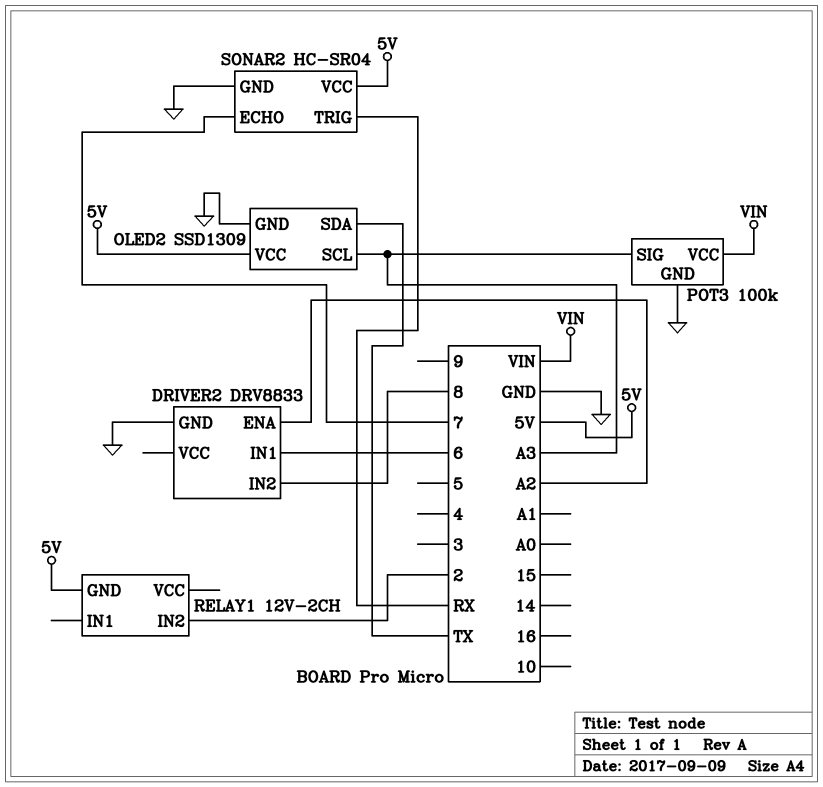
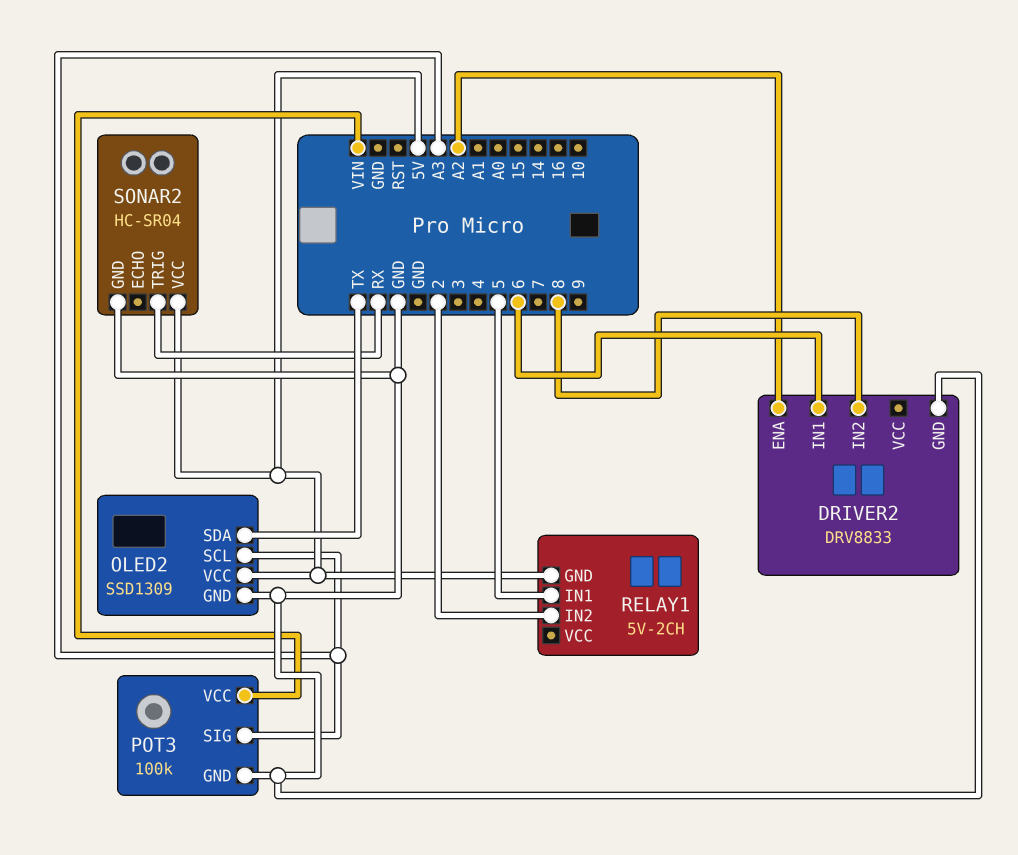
RELAY1: 12V-2CH -> 5V-2CH
RELAY1 pin IN1: none -> 5
SONAR2 pin ECHO: 7 -> none

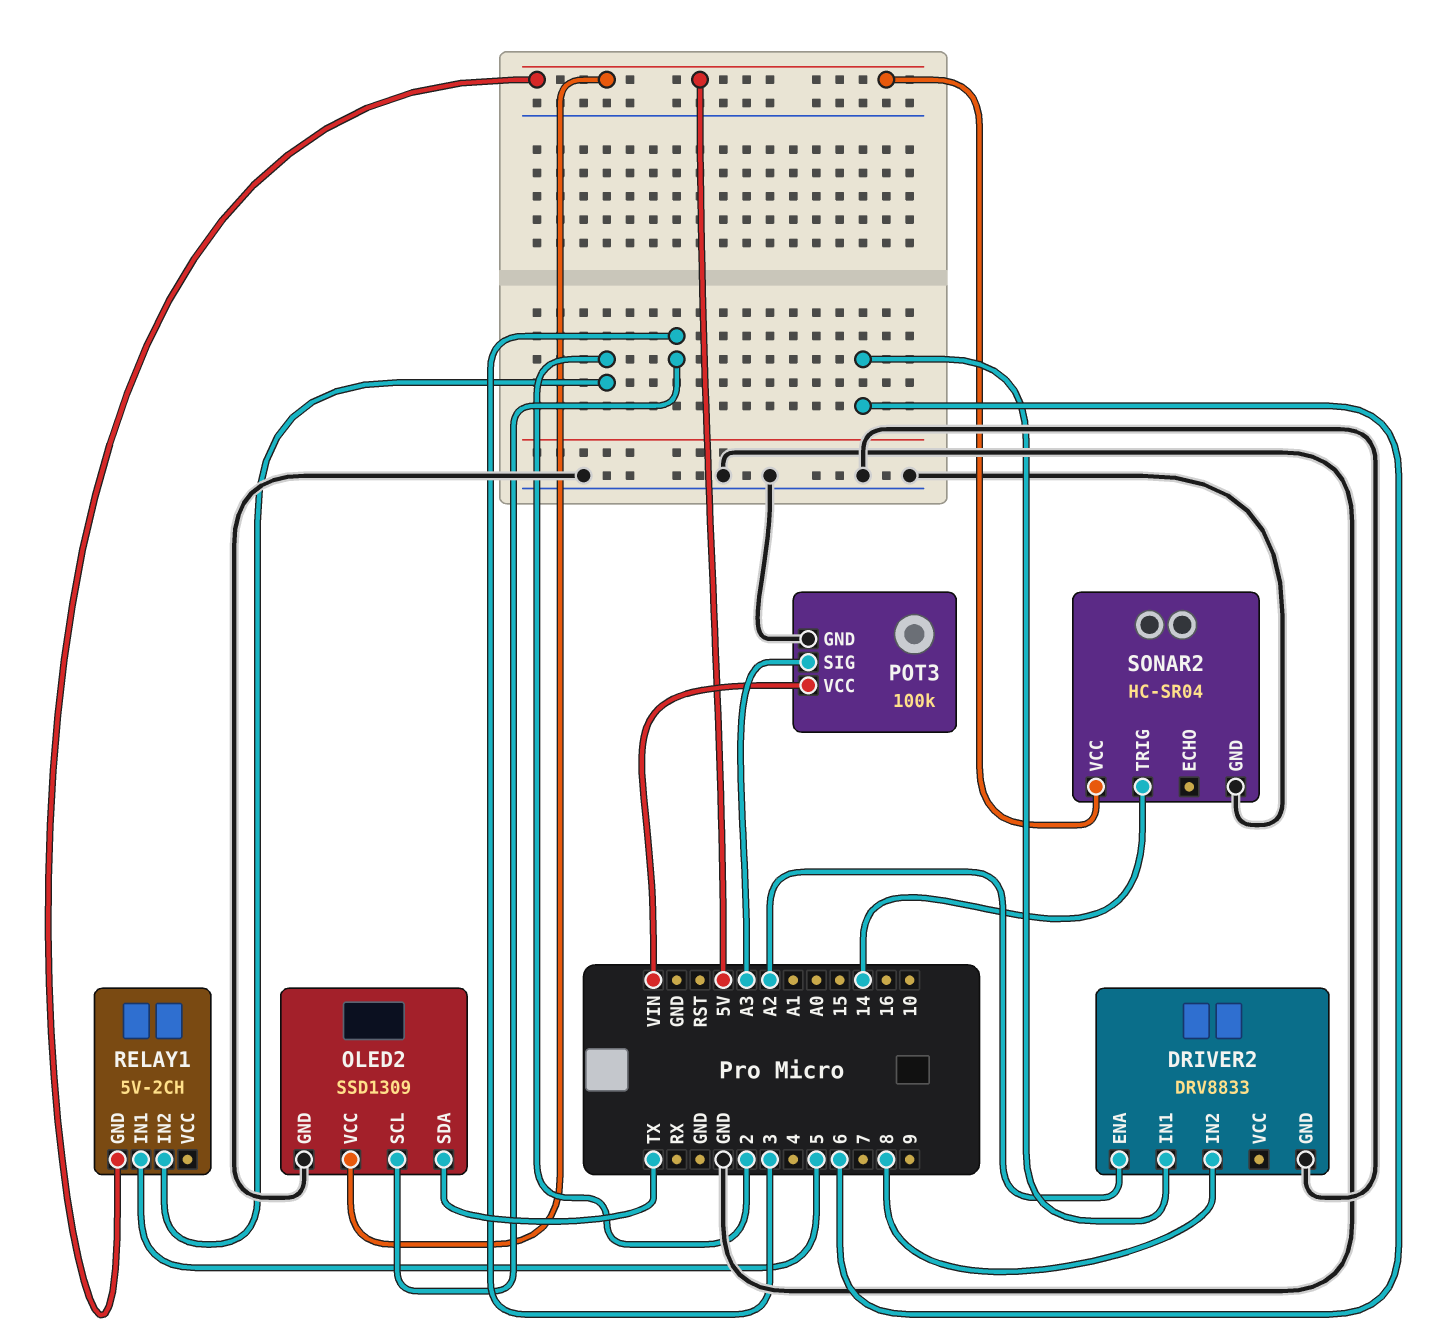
OLED2 pin SCL: A3 -> 3
SONAR2 pin TRIG: RX -> 14

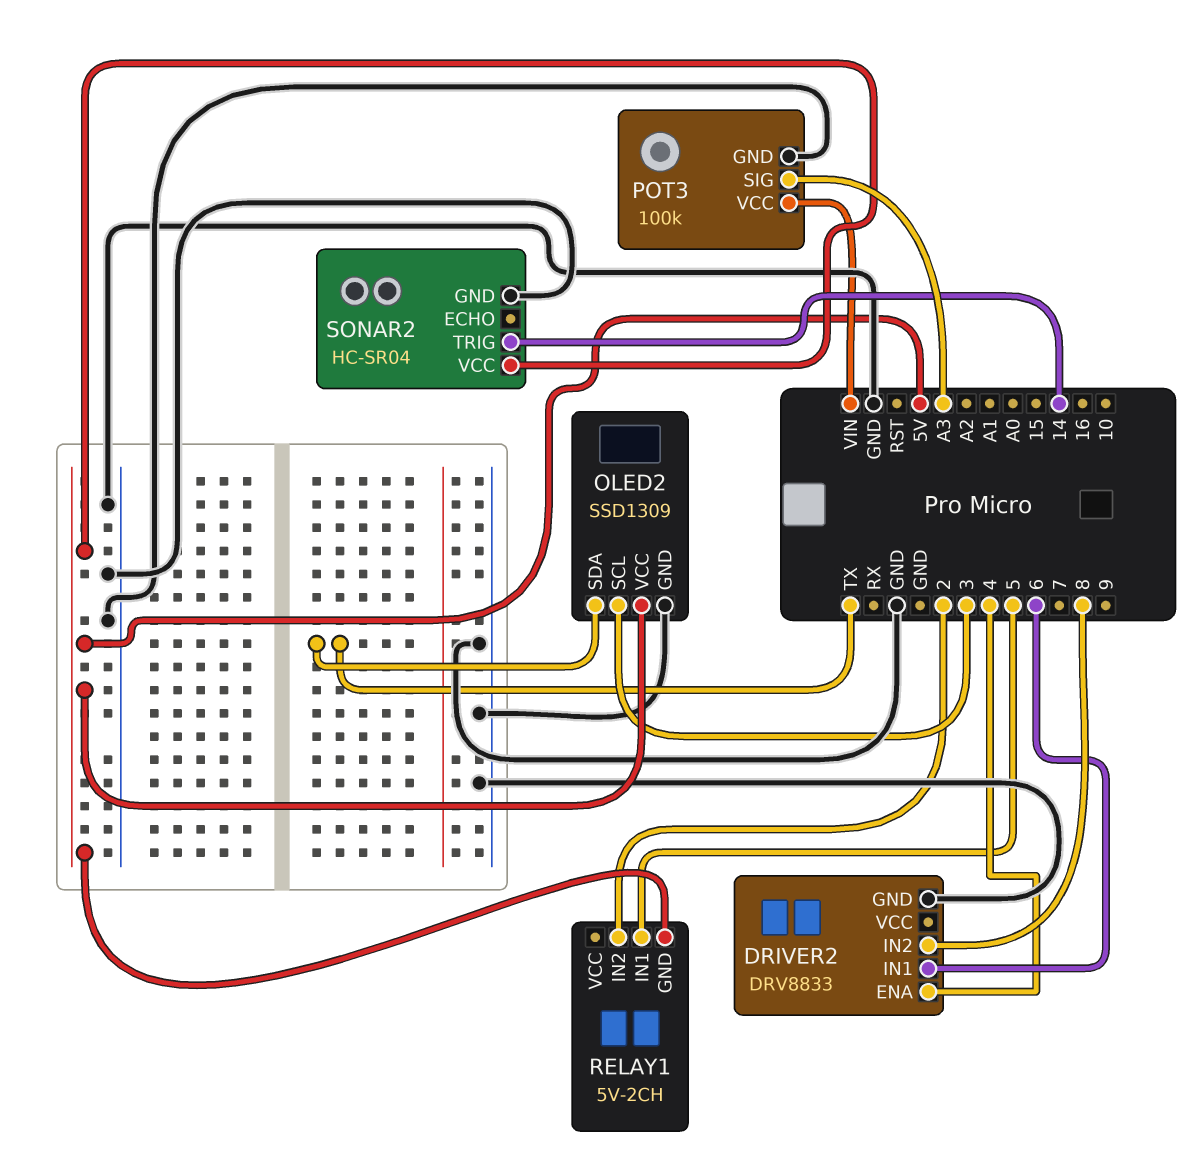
DRIVER2 pin ENA: A2 -> 4

